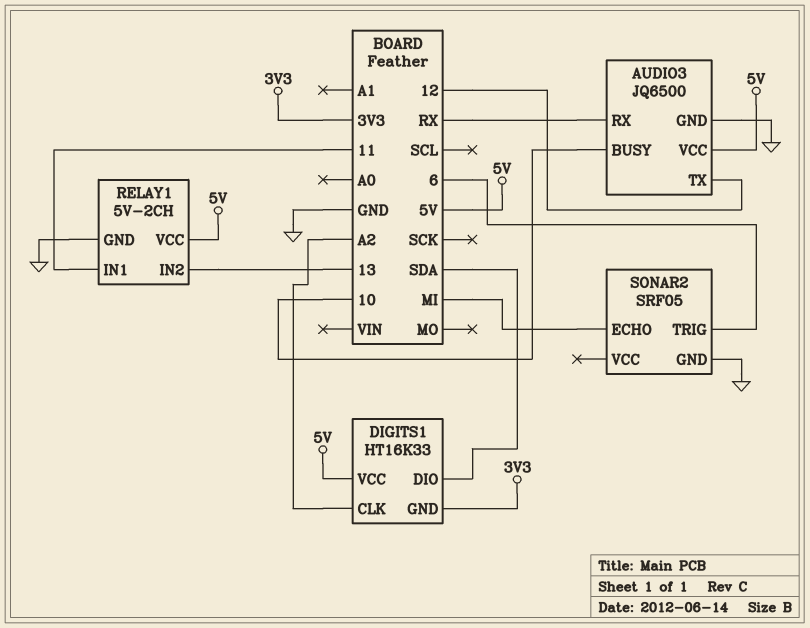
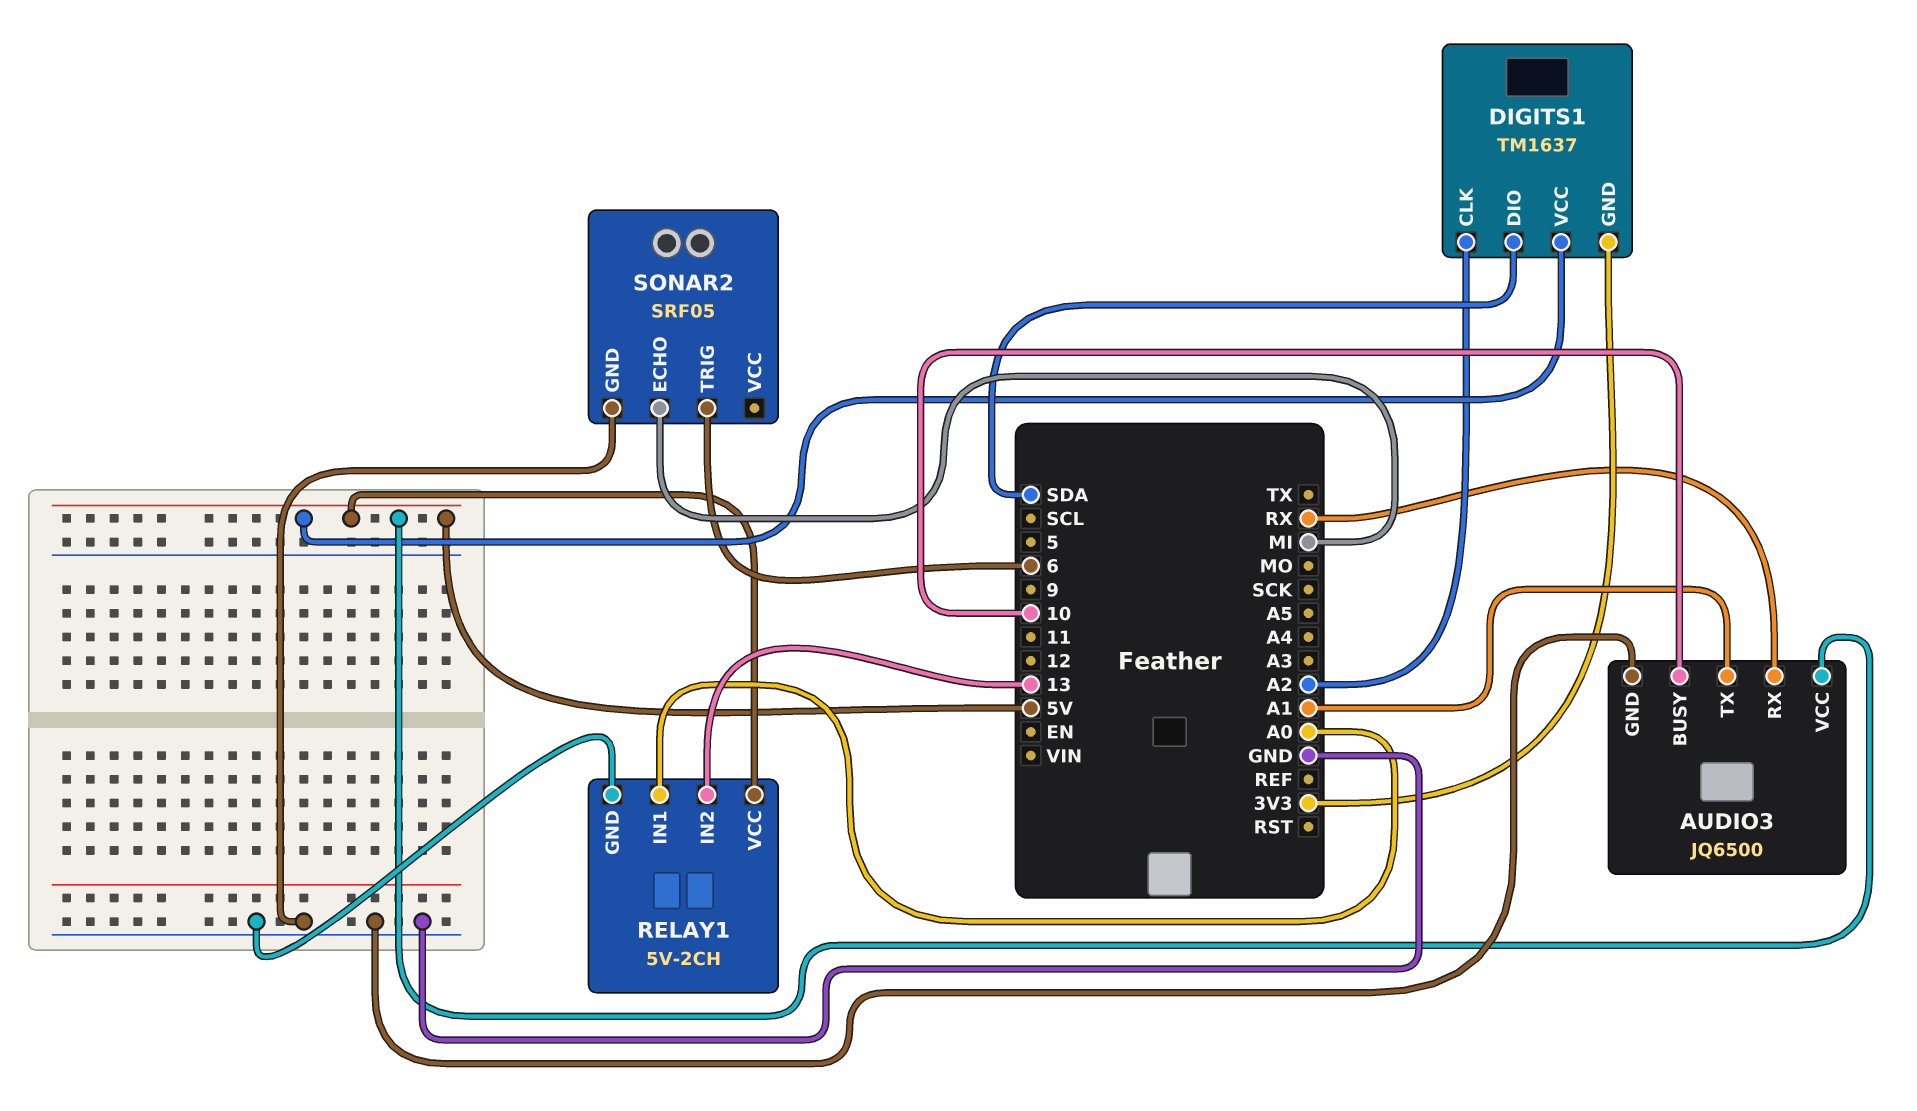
AUDIO3 pin TX: 12 -> A1
DIGITS1: HT16K33 -> TM1637
RELAY1 pin IN1: 11 -> A0

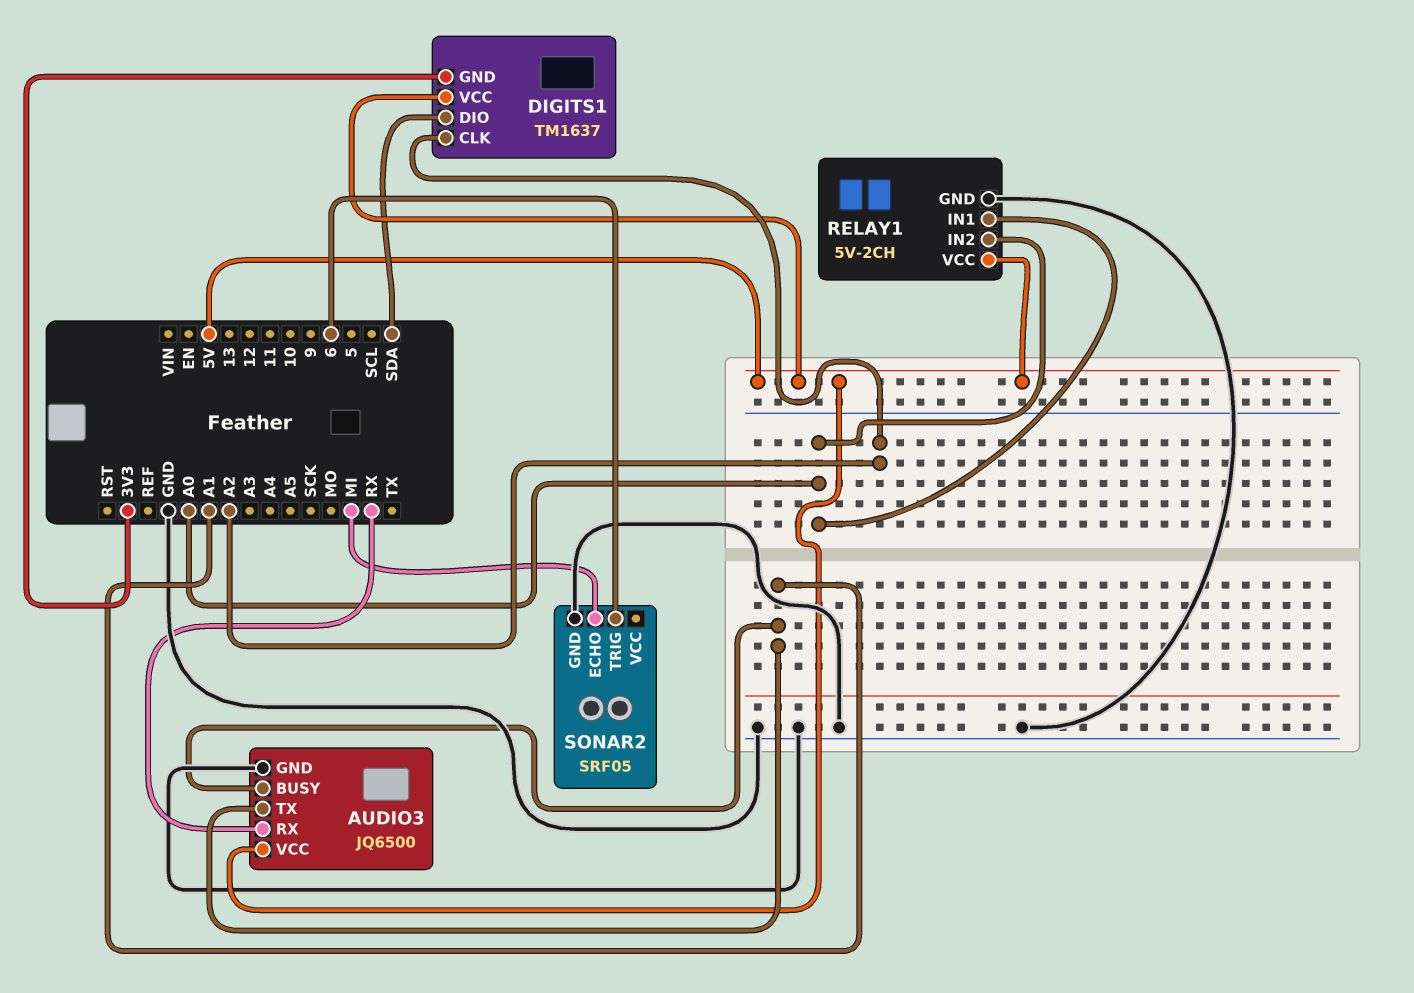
AUDIO3 pin BUSY: 10 -> A1
RELAY1 pin IN2: 13 -> A0

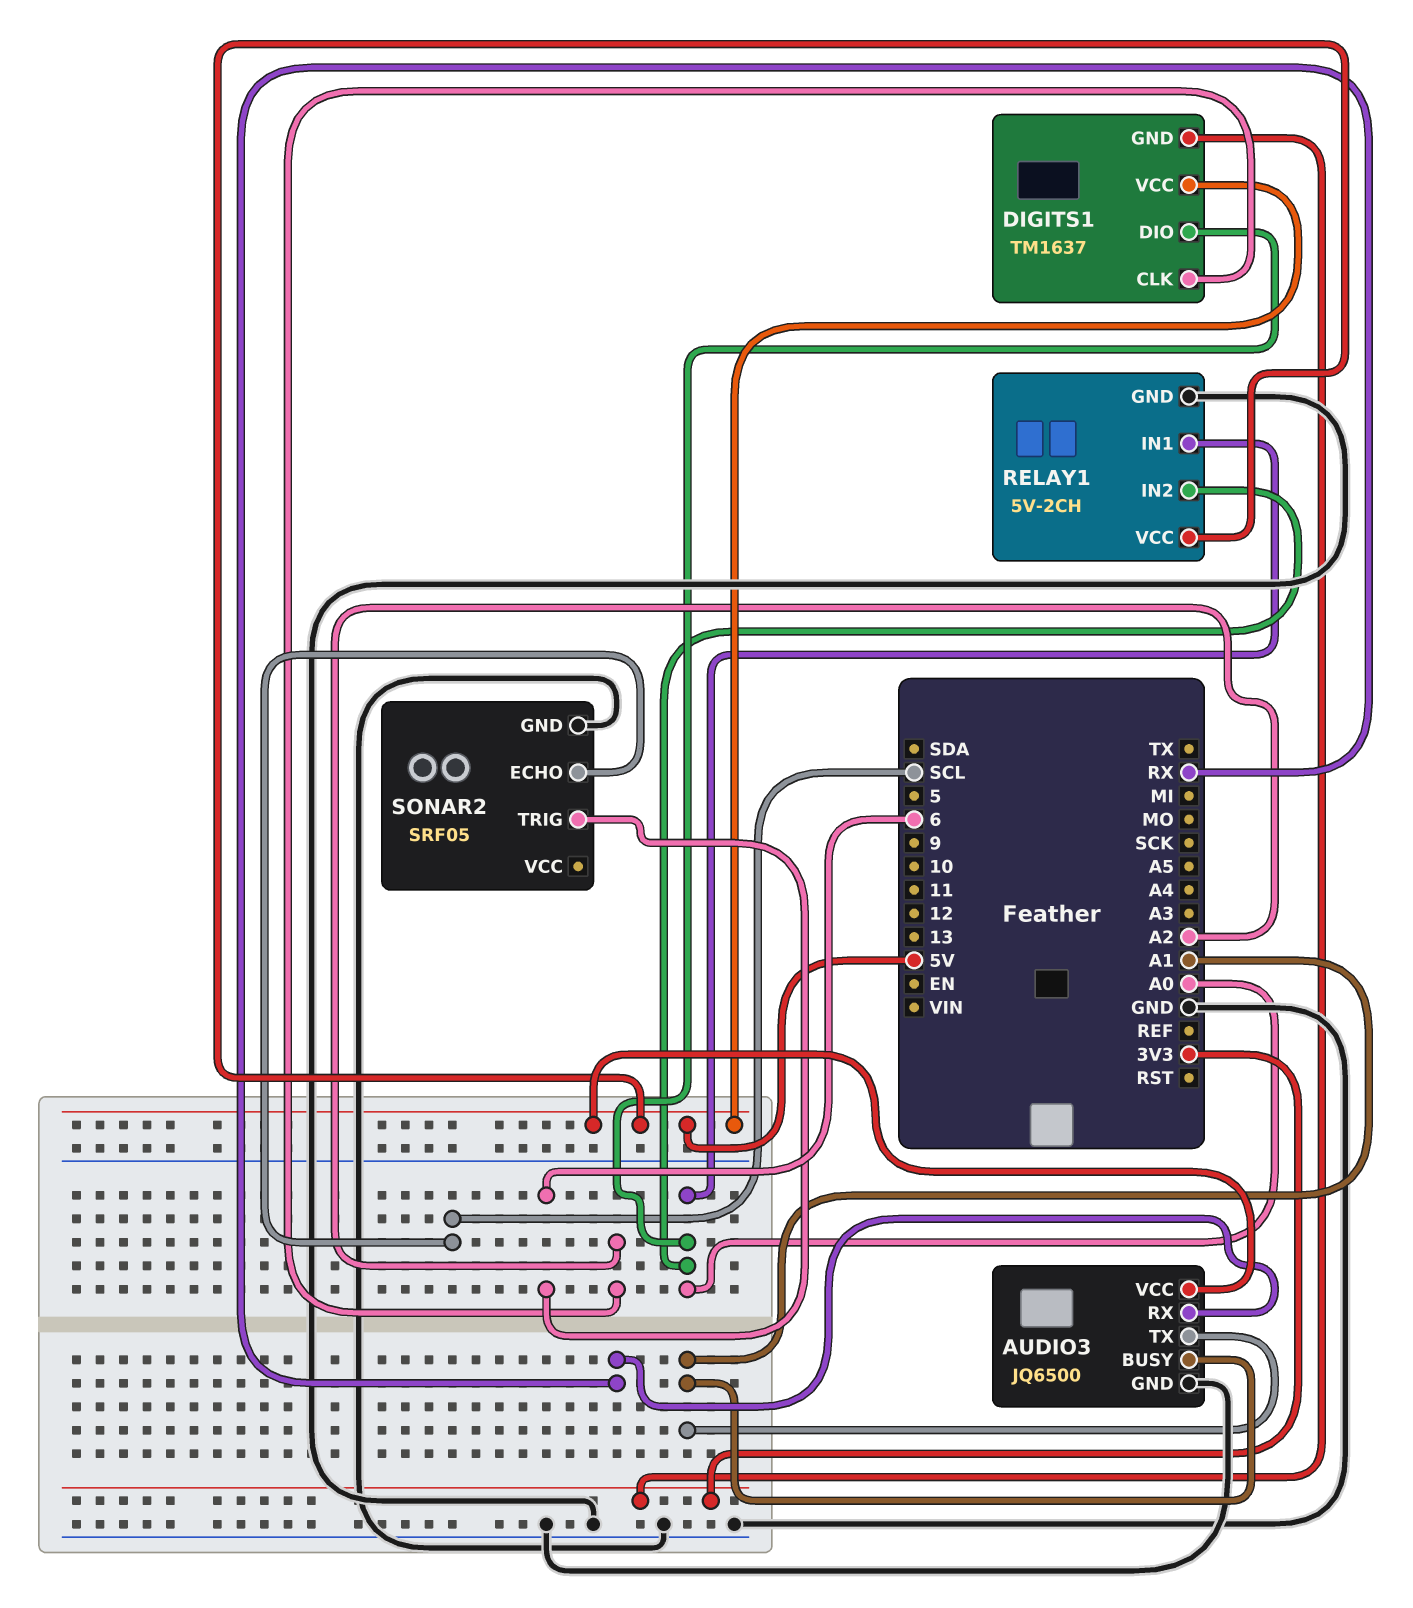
DIGITS1 pin DIO: SDA -> A0
SONAR2 pin ECHO: MI -> SCL

